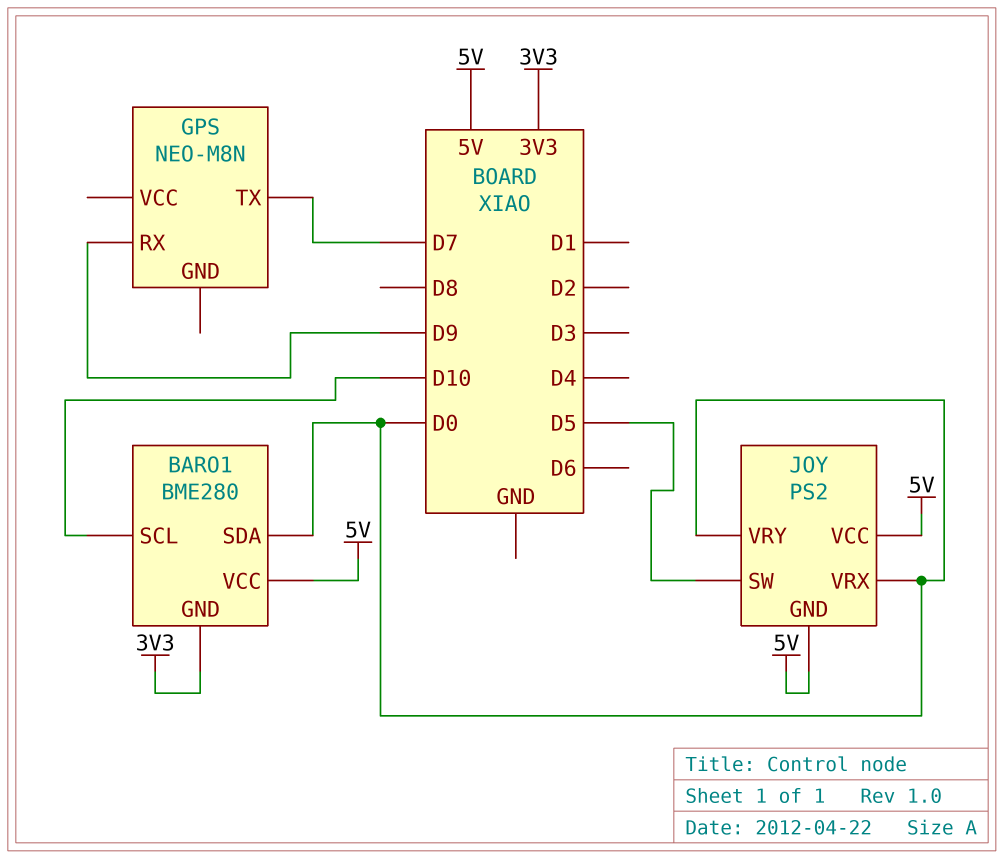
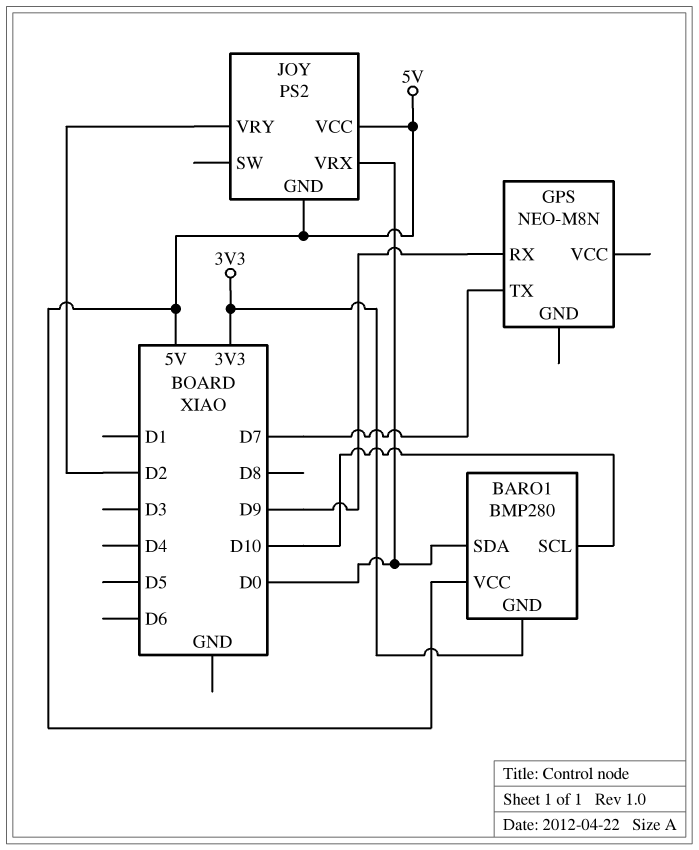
BARO1: BME280 -> BMP280
JOY pin SW: D5 -> none
JOY pin VRY: D0 -> D2

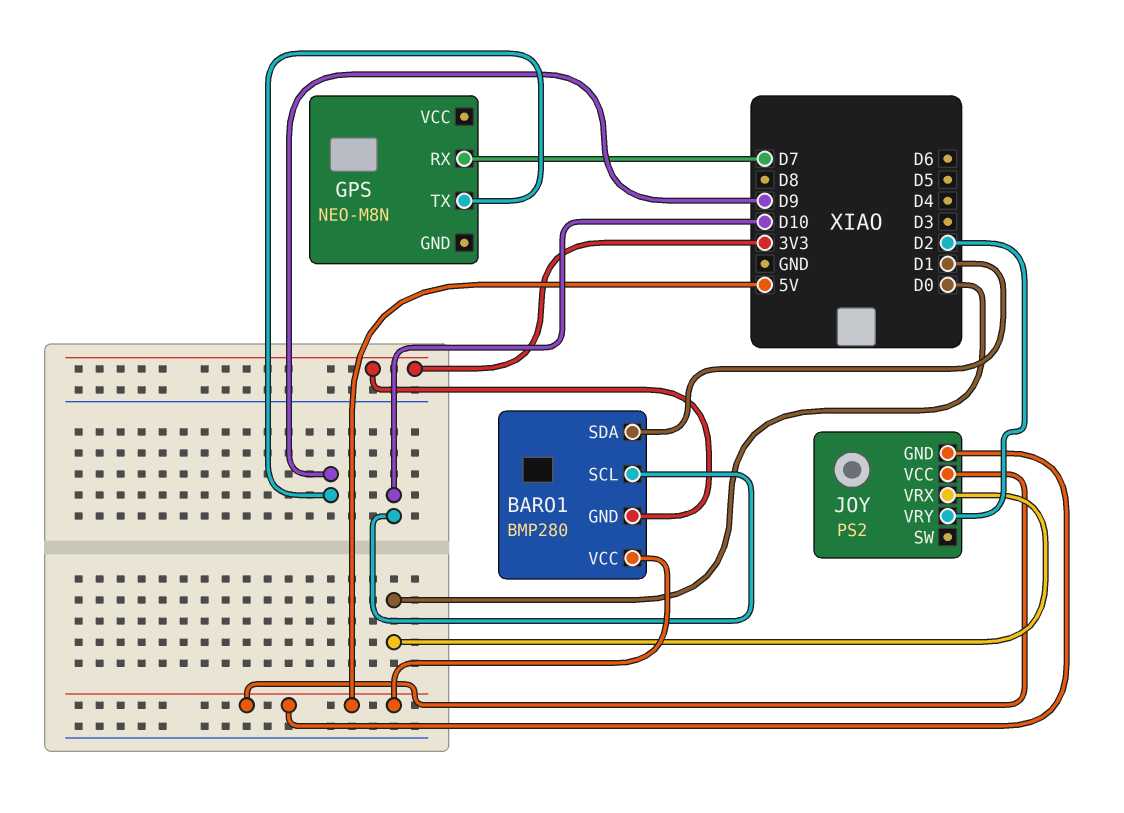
BARO1 pin SDA: D0 -> D1
GPS pin RX: D9 -> D7
GPS pin TX: D7 -> D9

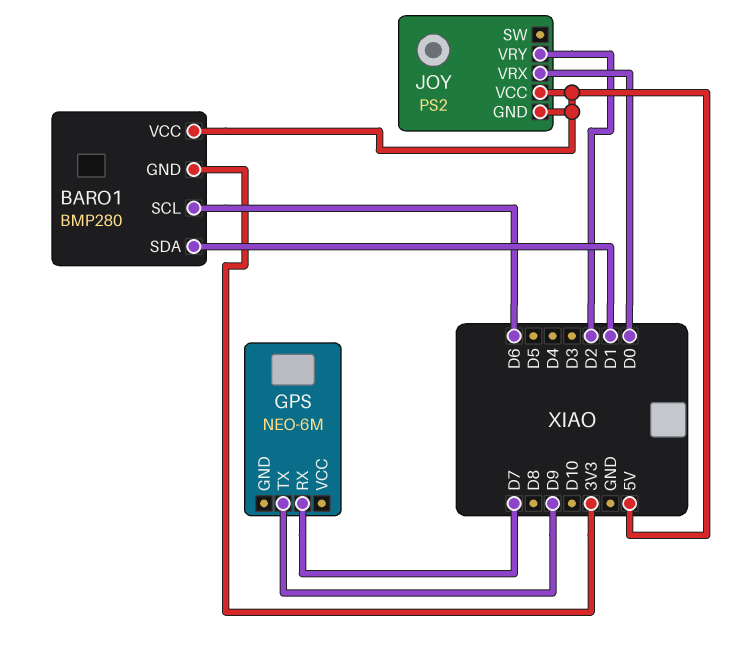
BARO1 pin SCL: D10 -> D6
GPS: NEO-M8N -> NEO-6M

